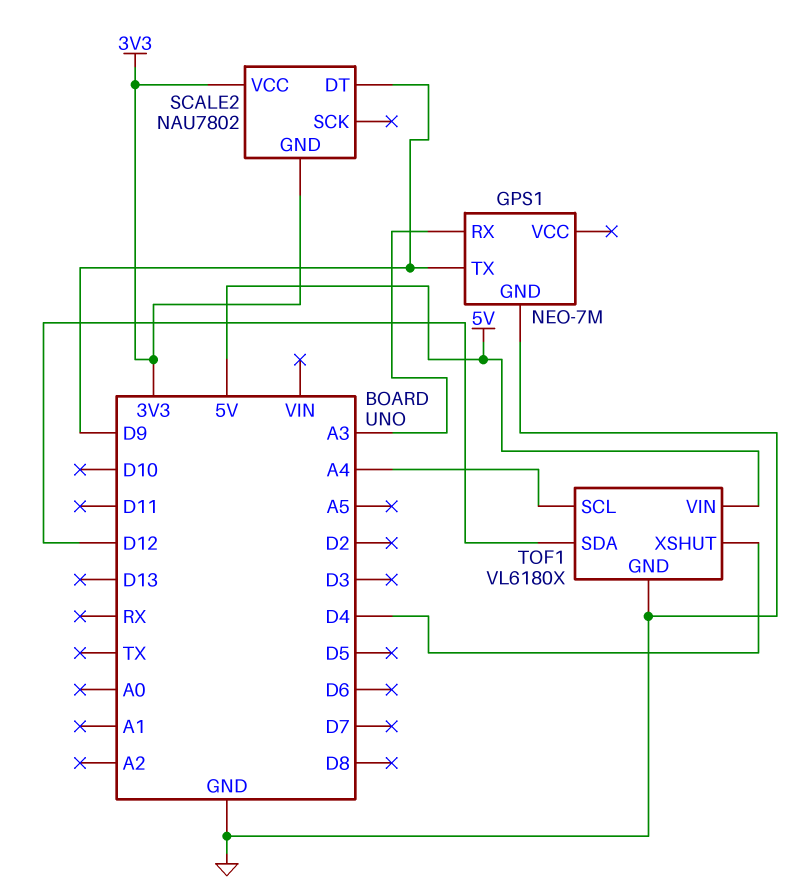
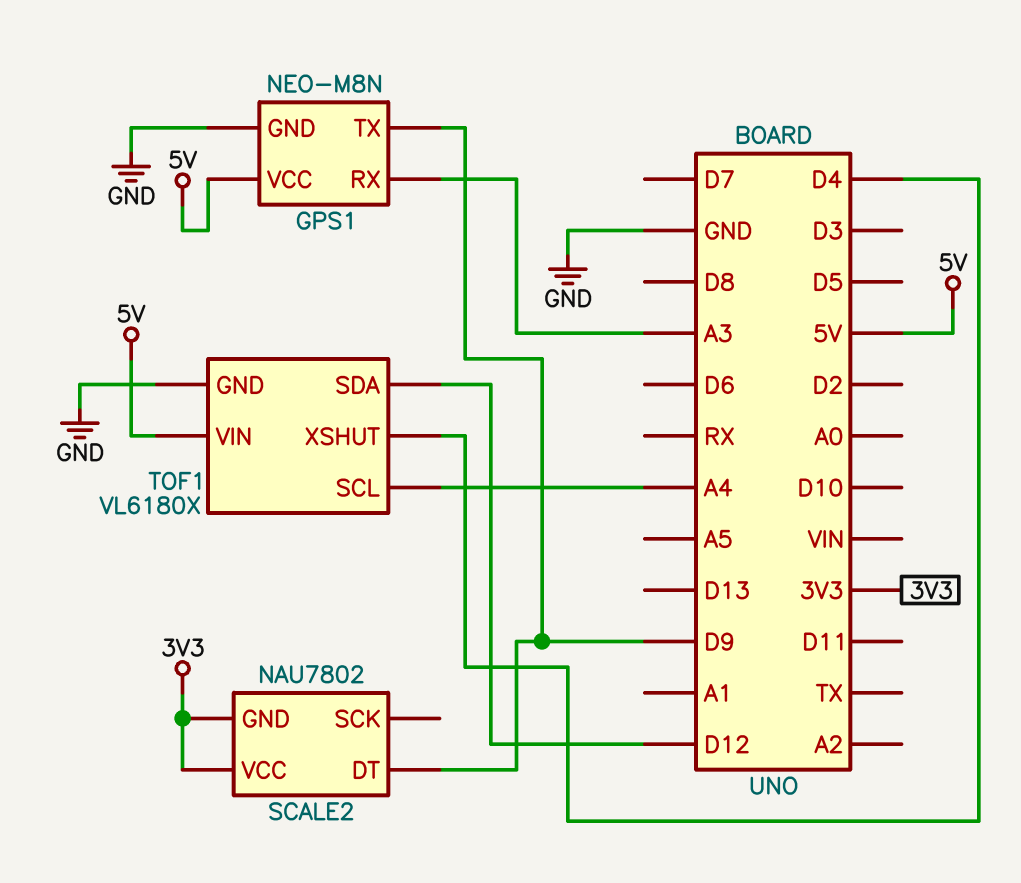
GPS1: NEO-7M -> NEO-M8N
GPS1 pin VCC: none -> 5V

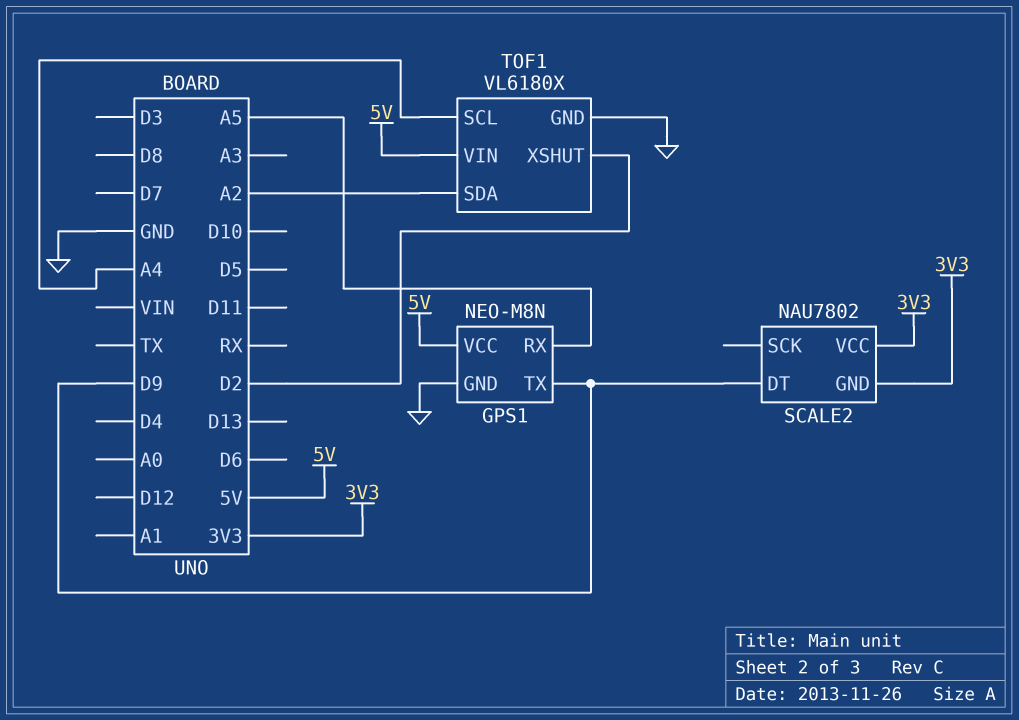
GPS1 pin RX: A3 -> A5
TOF1 pin SDA: D12 -> A2
TOF1 pin XSHUT: D4 -> D2

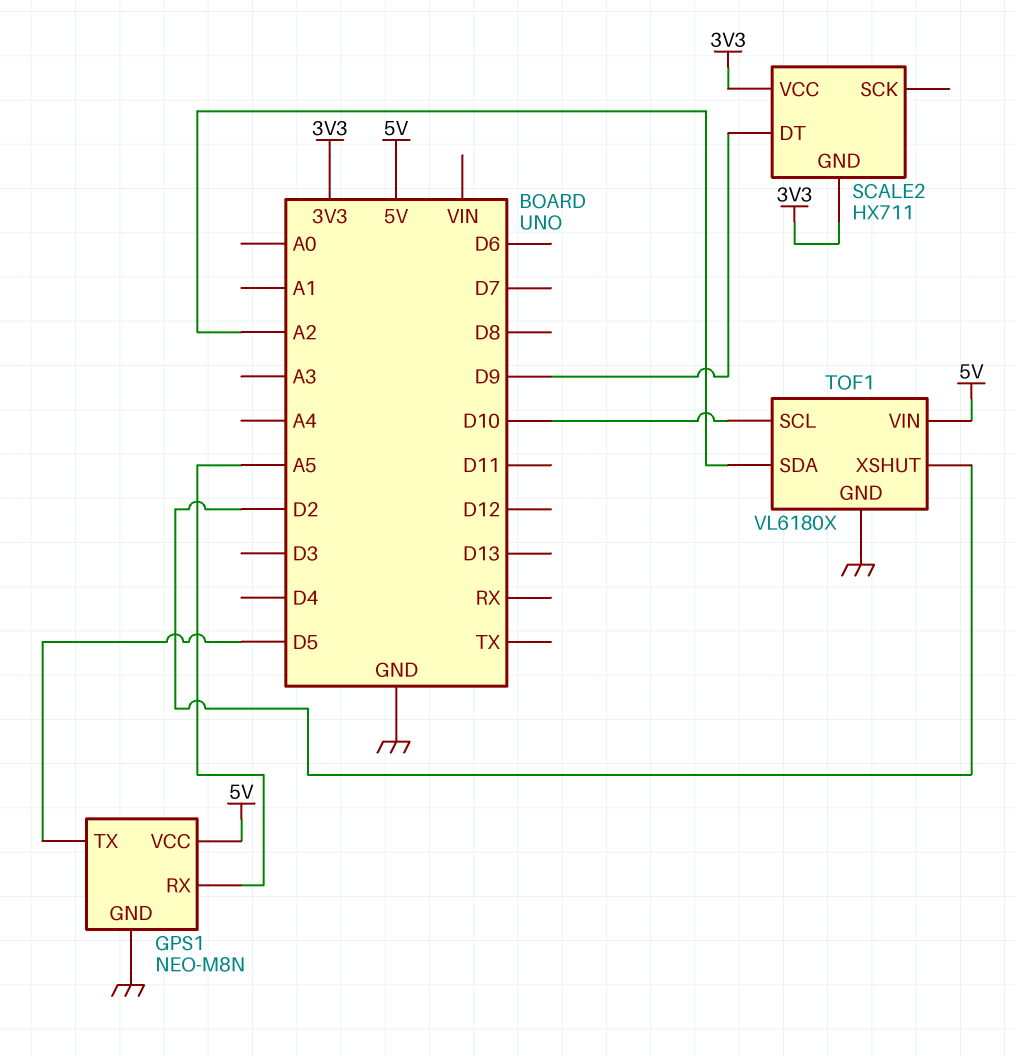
GPS1 pin TX: D9 -> D5
SCALE2: NAU7802 -> HX711
TOF1 pin SCL: A4 -> D10

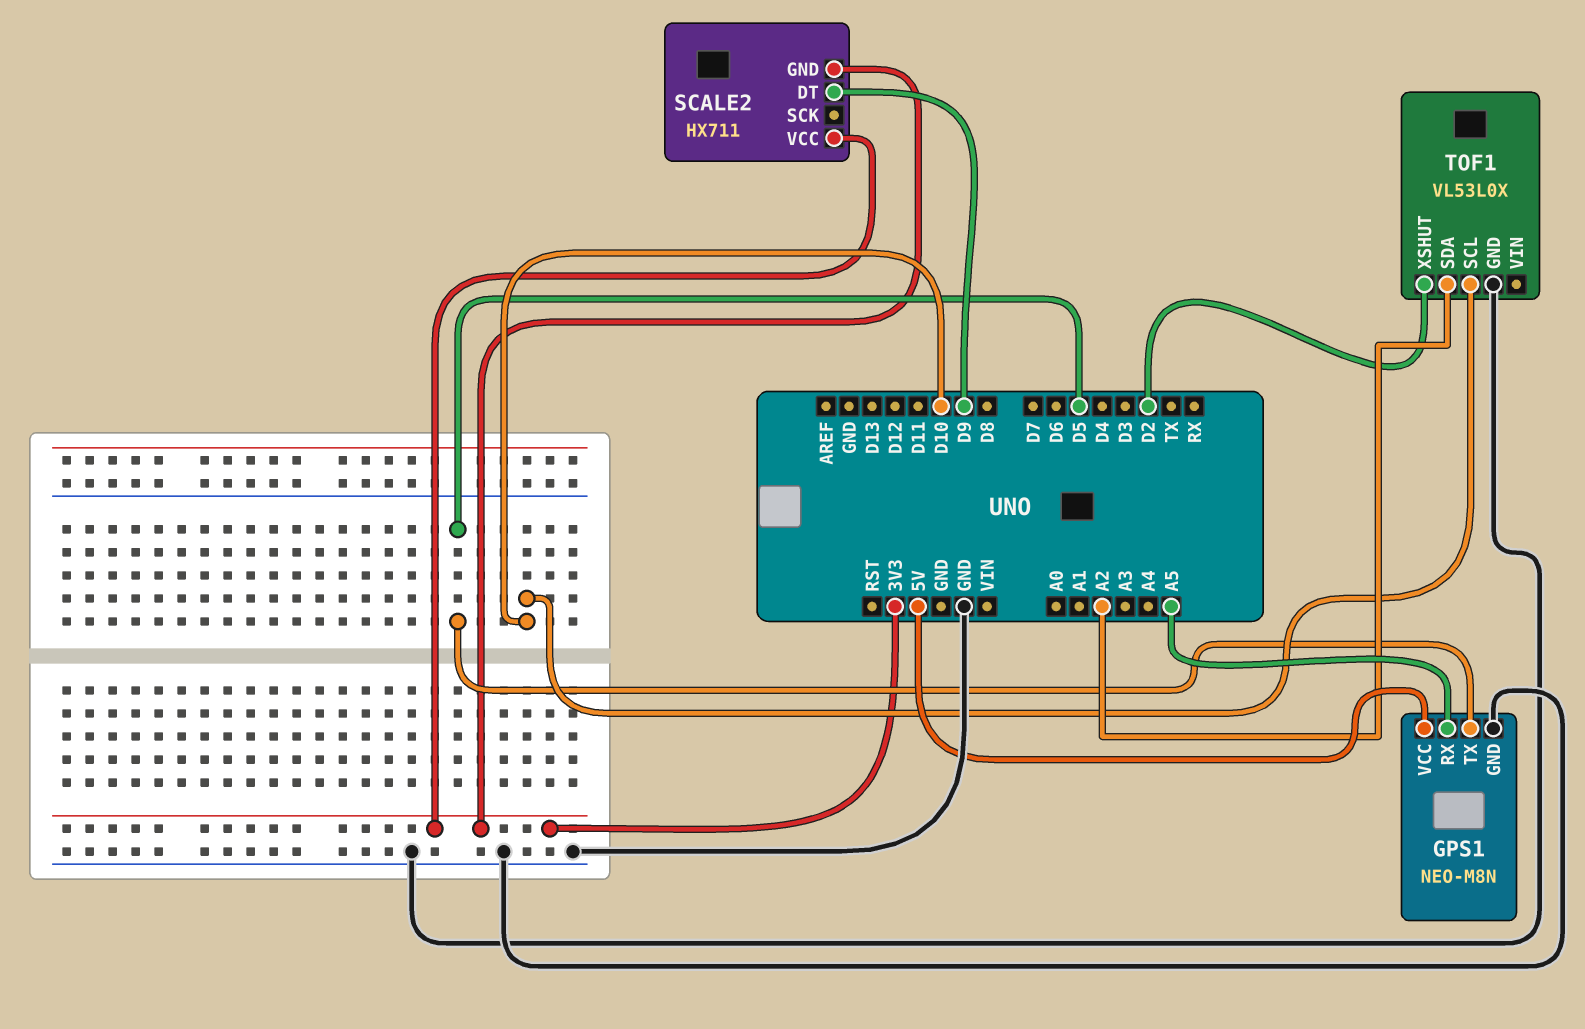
TOF1: VL6180X -> VL53L0X
TOF1 pin VIN: 5V -> none

